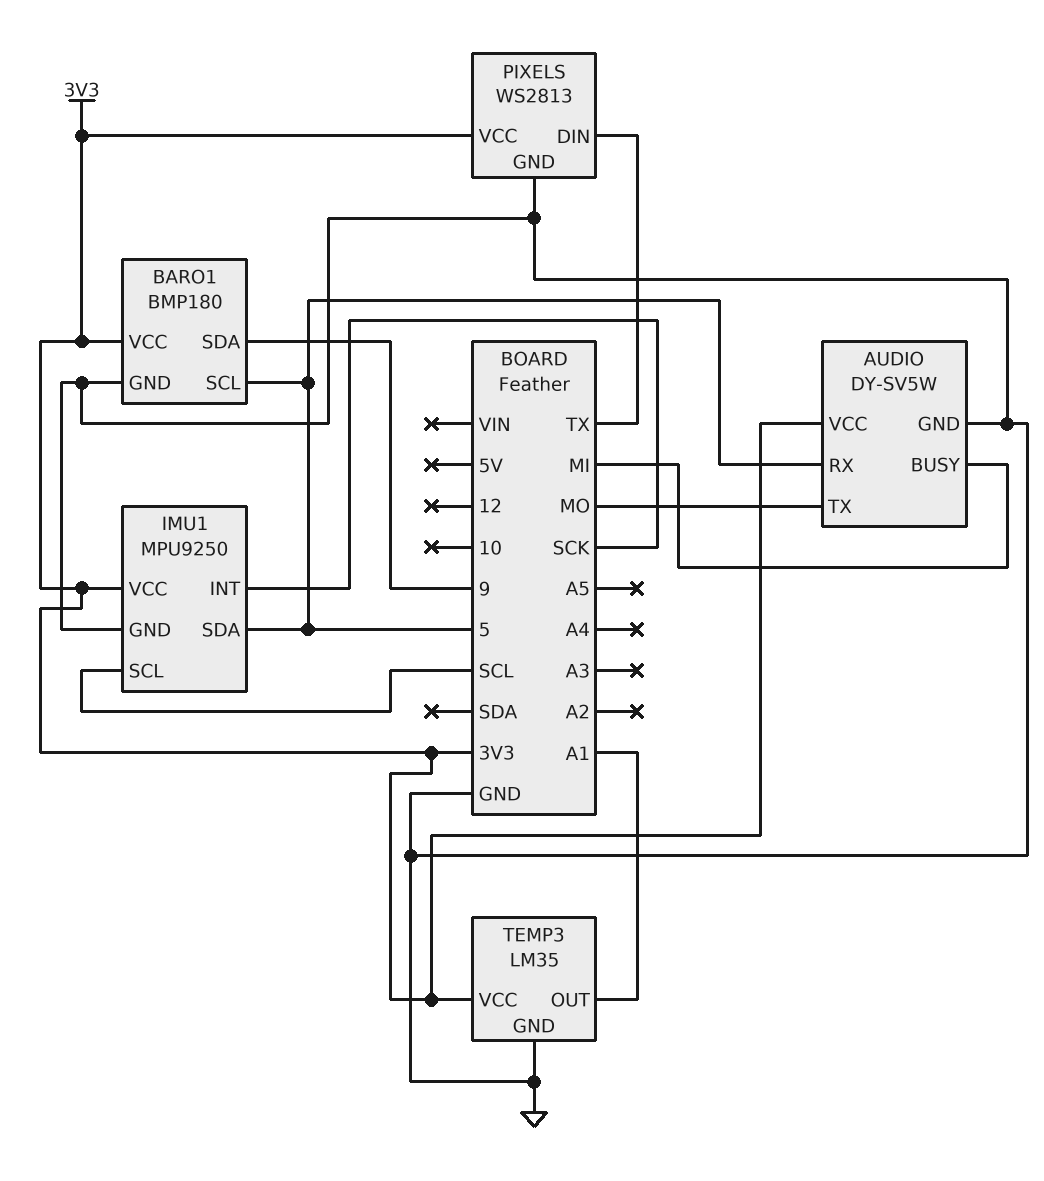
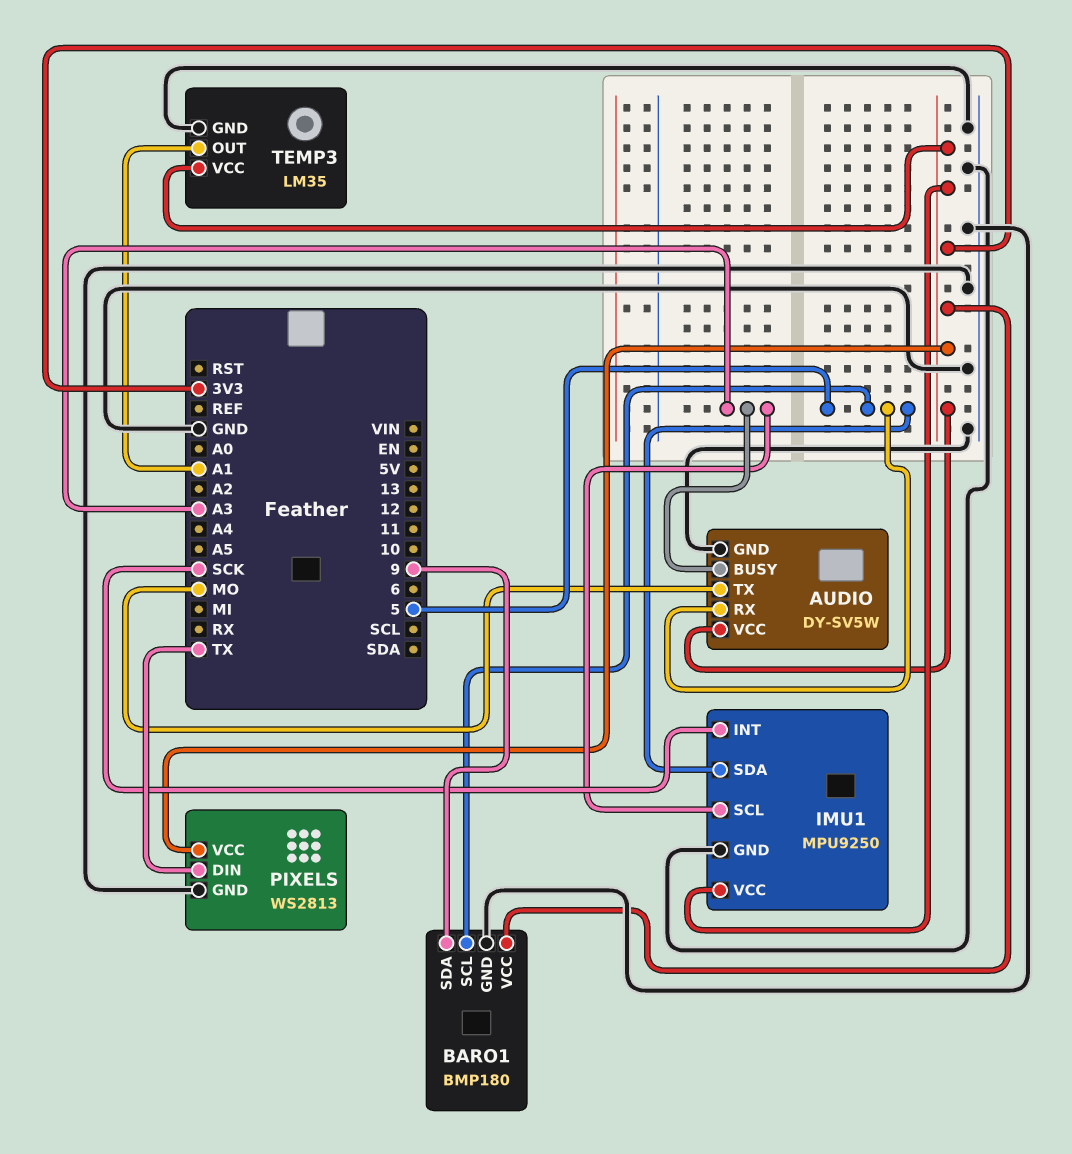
AUDIO pin BUSY: MI -> A3
IMU1 pin SCL: SCL -> A3

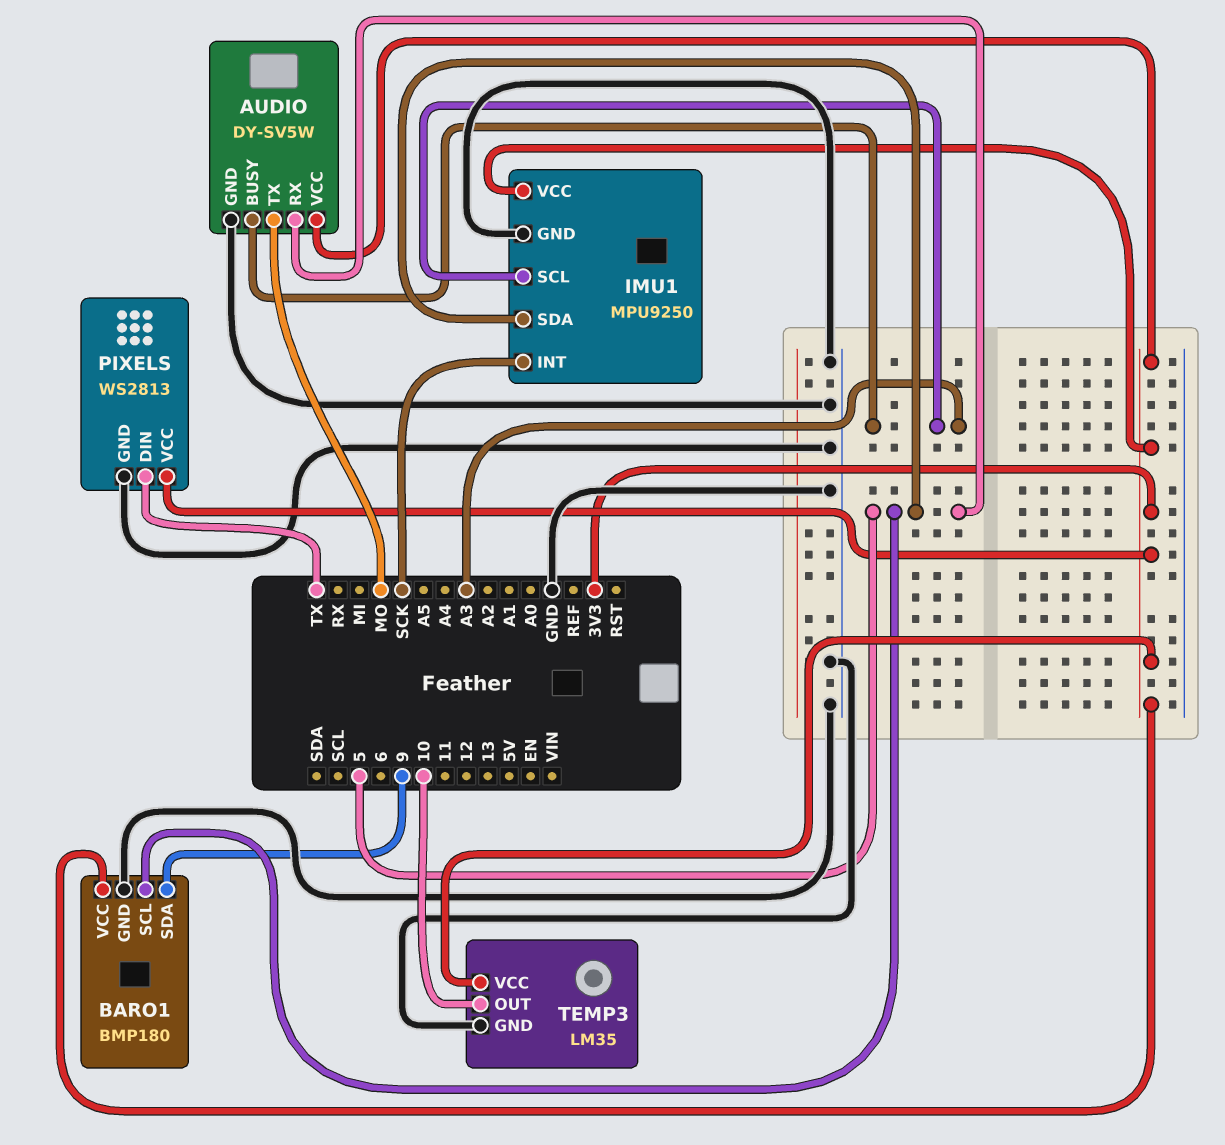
TEMP3 pin OUT: A1 -> 10

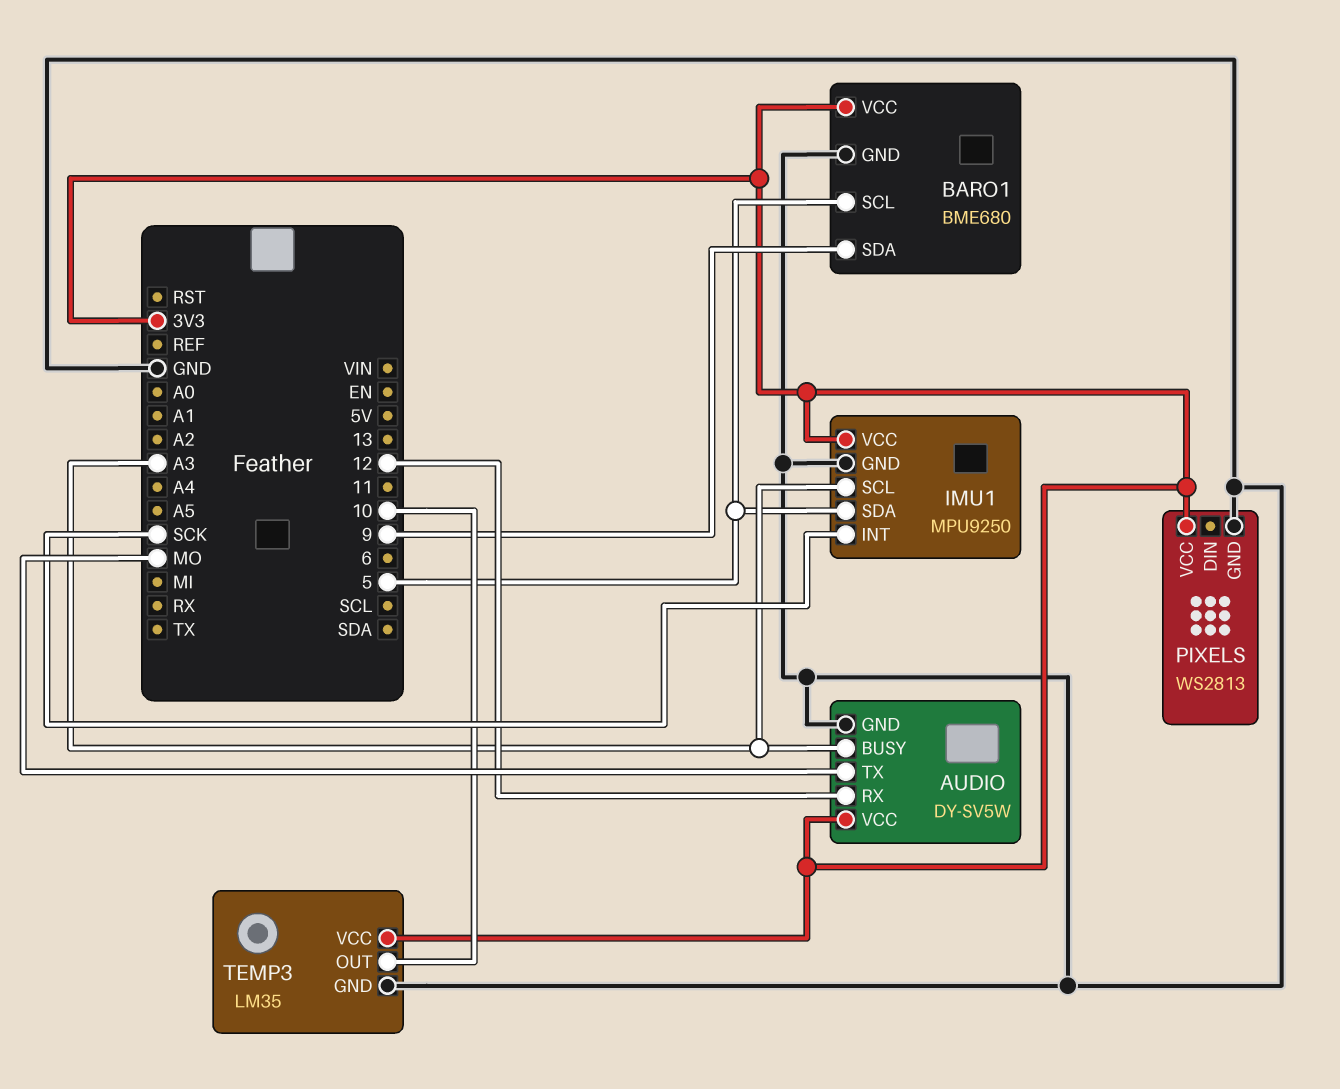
AUDIO pin RX: 5 -> 12
BARO1: BMP180 -> BME680
PIXELS pin DIN: TX -> none

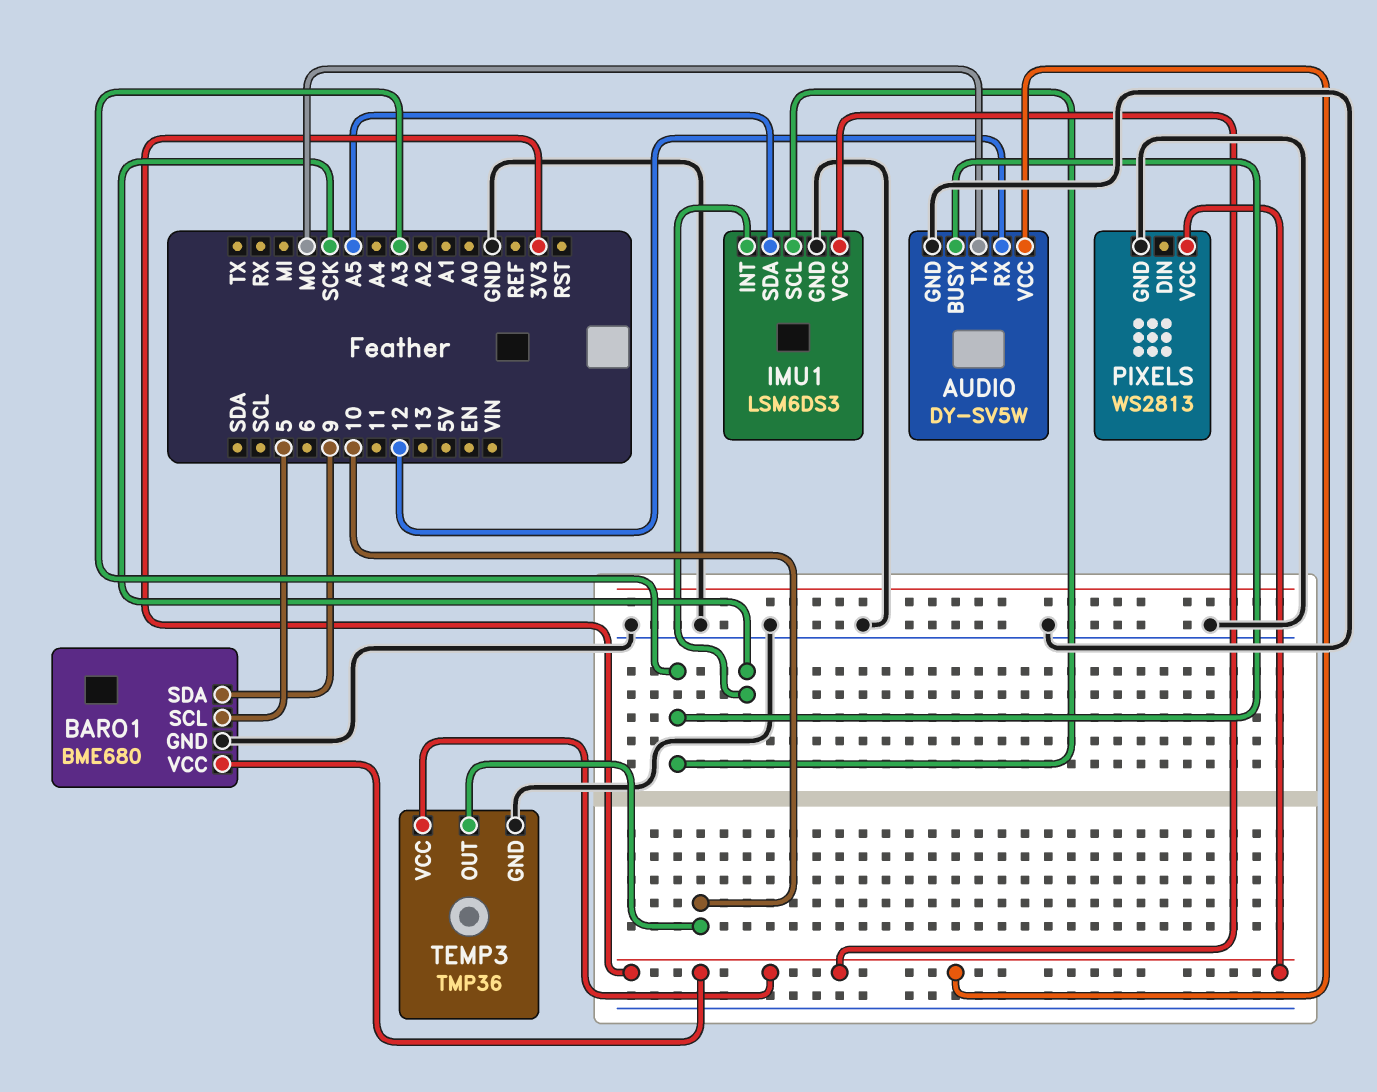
IMU1: MPU9250 -> LSM6DS3
IMU1 pin SDA: 5 -> A5
TEMP3: LM35 -> TMP36

